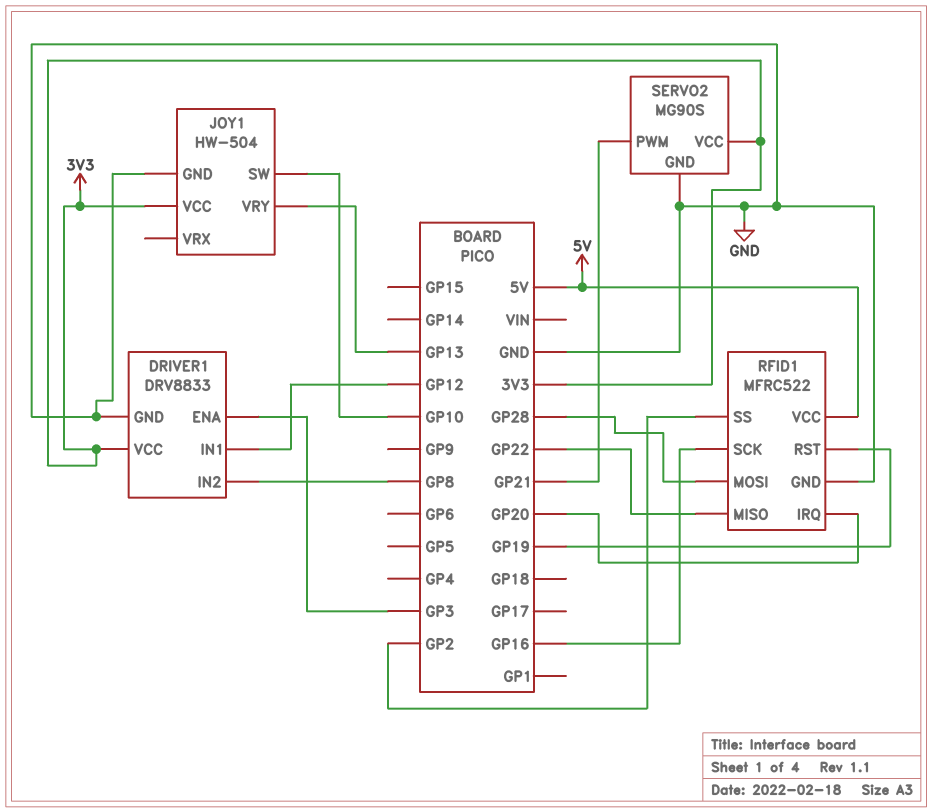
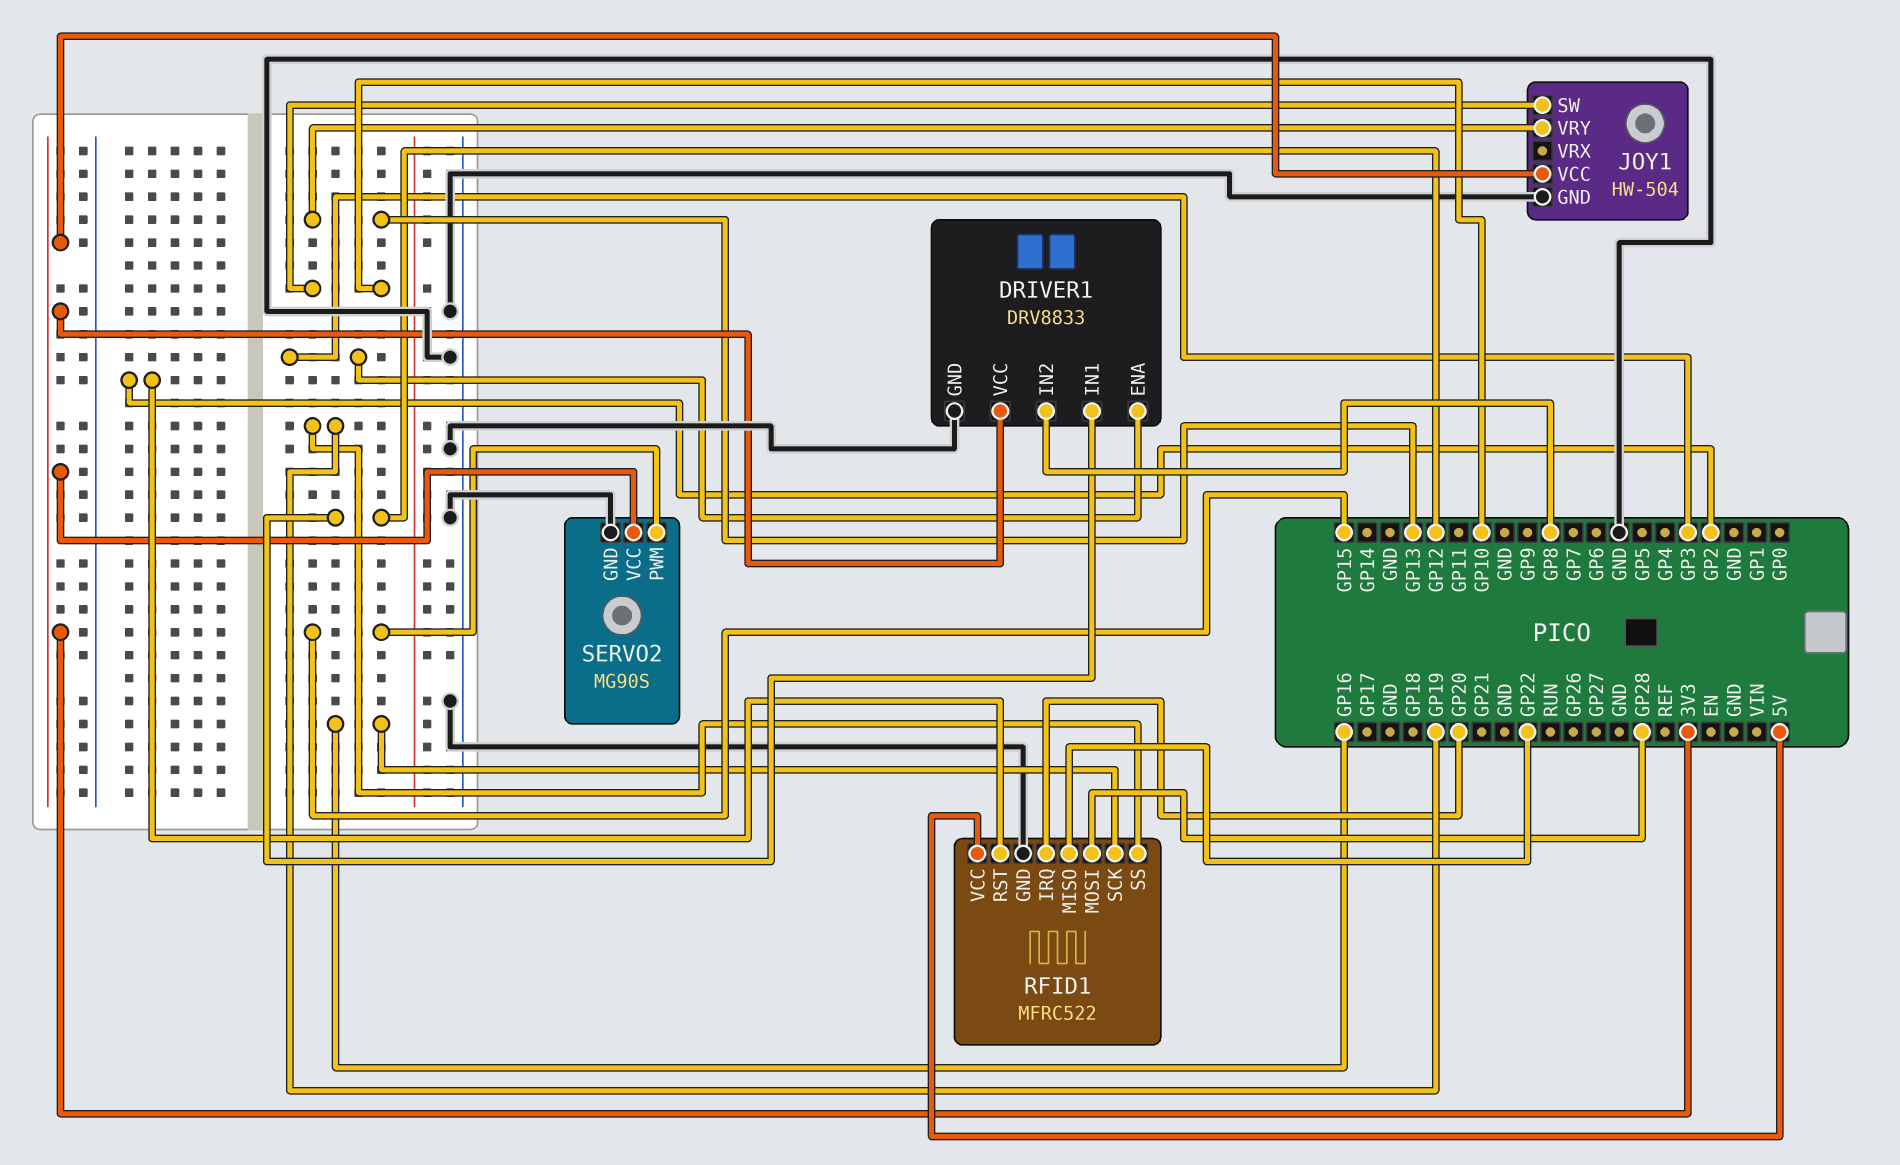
RFID1 pin RST: GP19 -> GP2
RFID1 pin SS: GP2 -> GP19
SERVO2 pin PWM: GP21 -> GP15

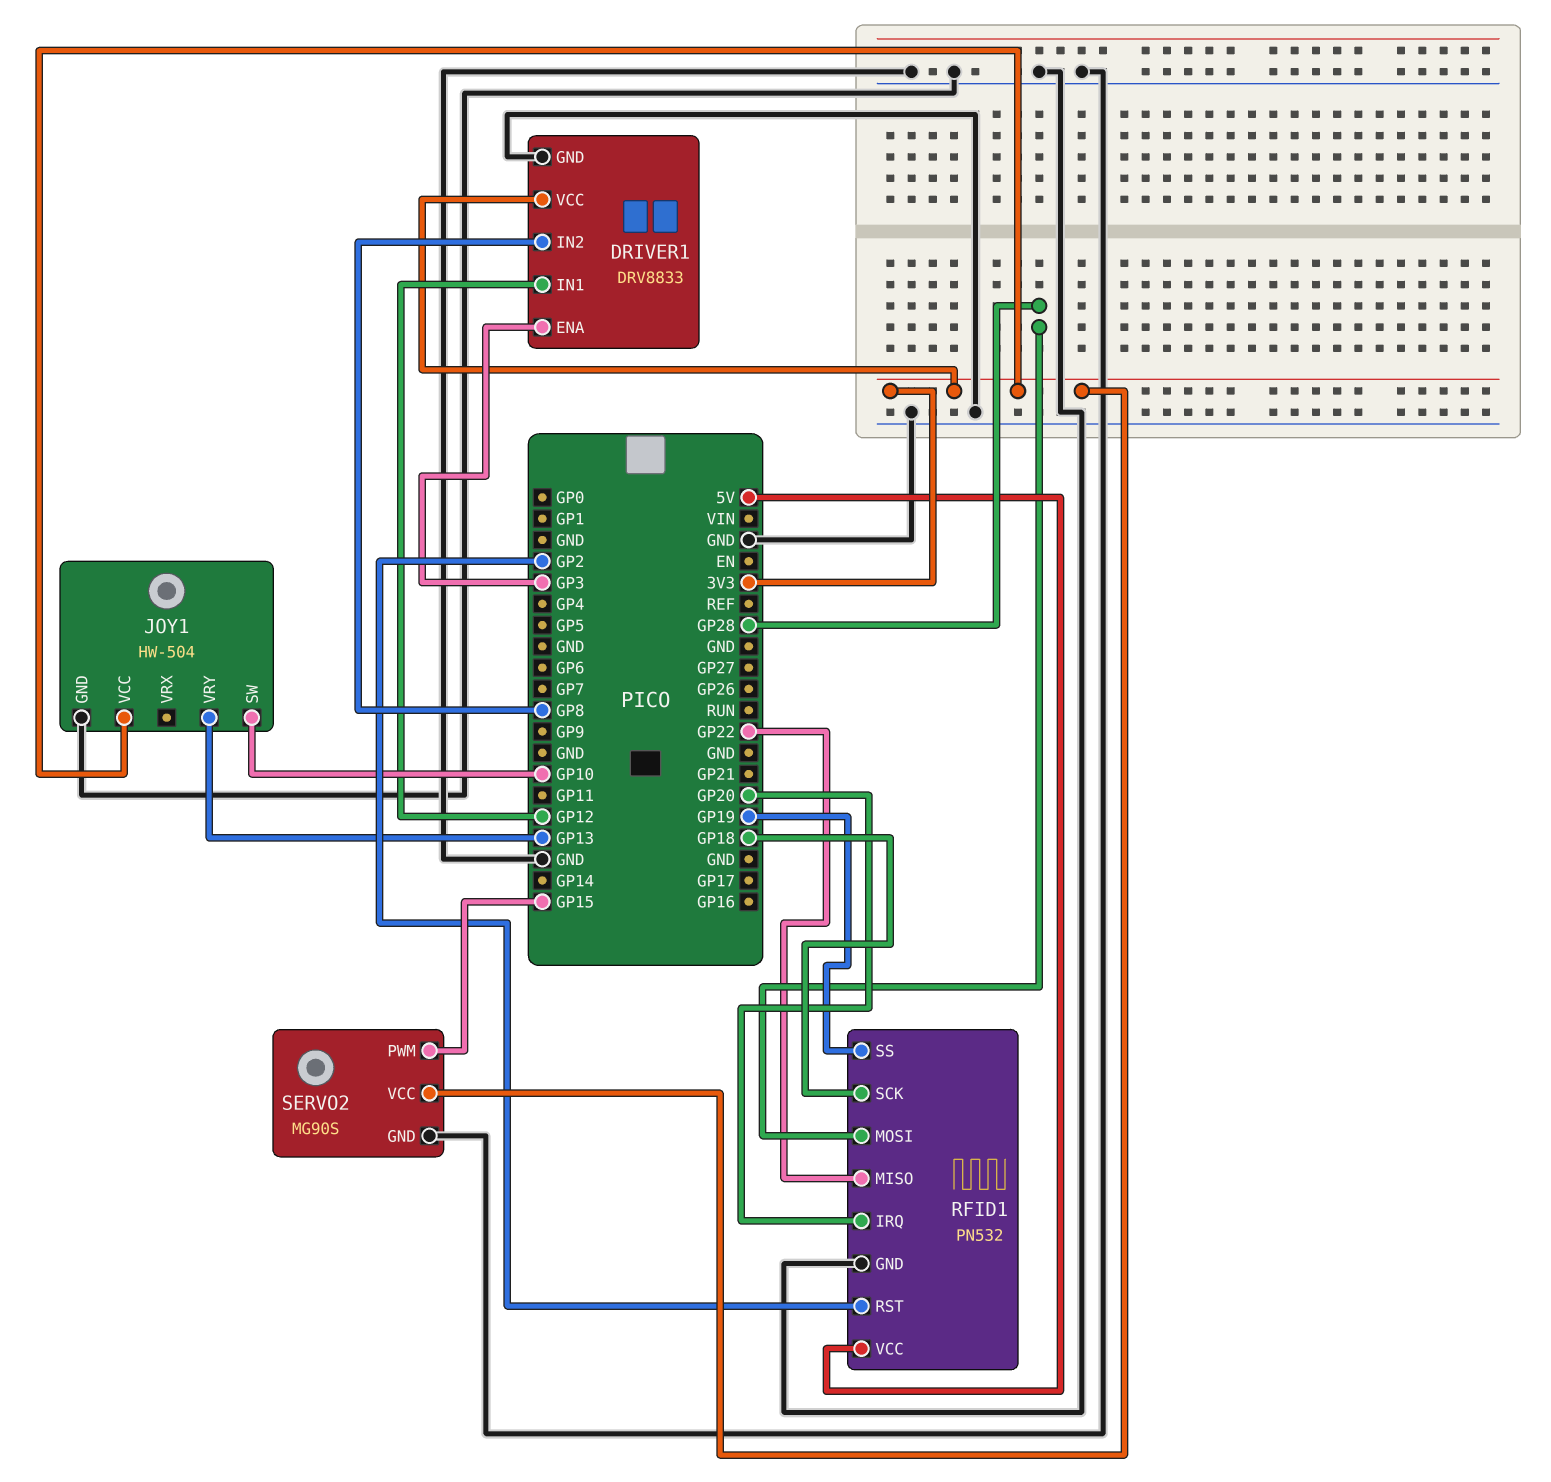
RFID1: MFRC522 -> PN532
RFID1 pin SCK: GP16 -> GP18

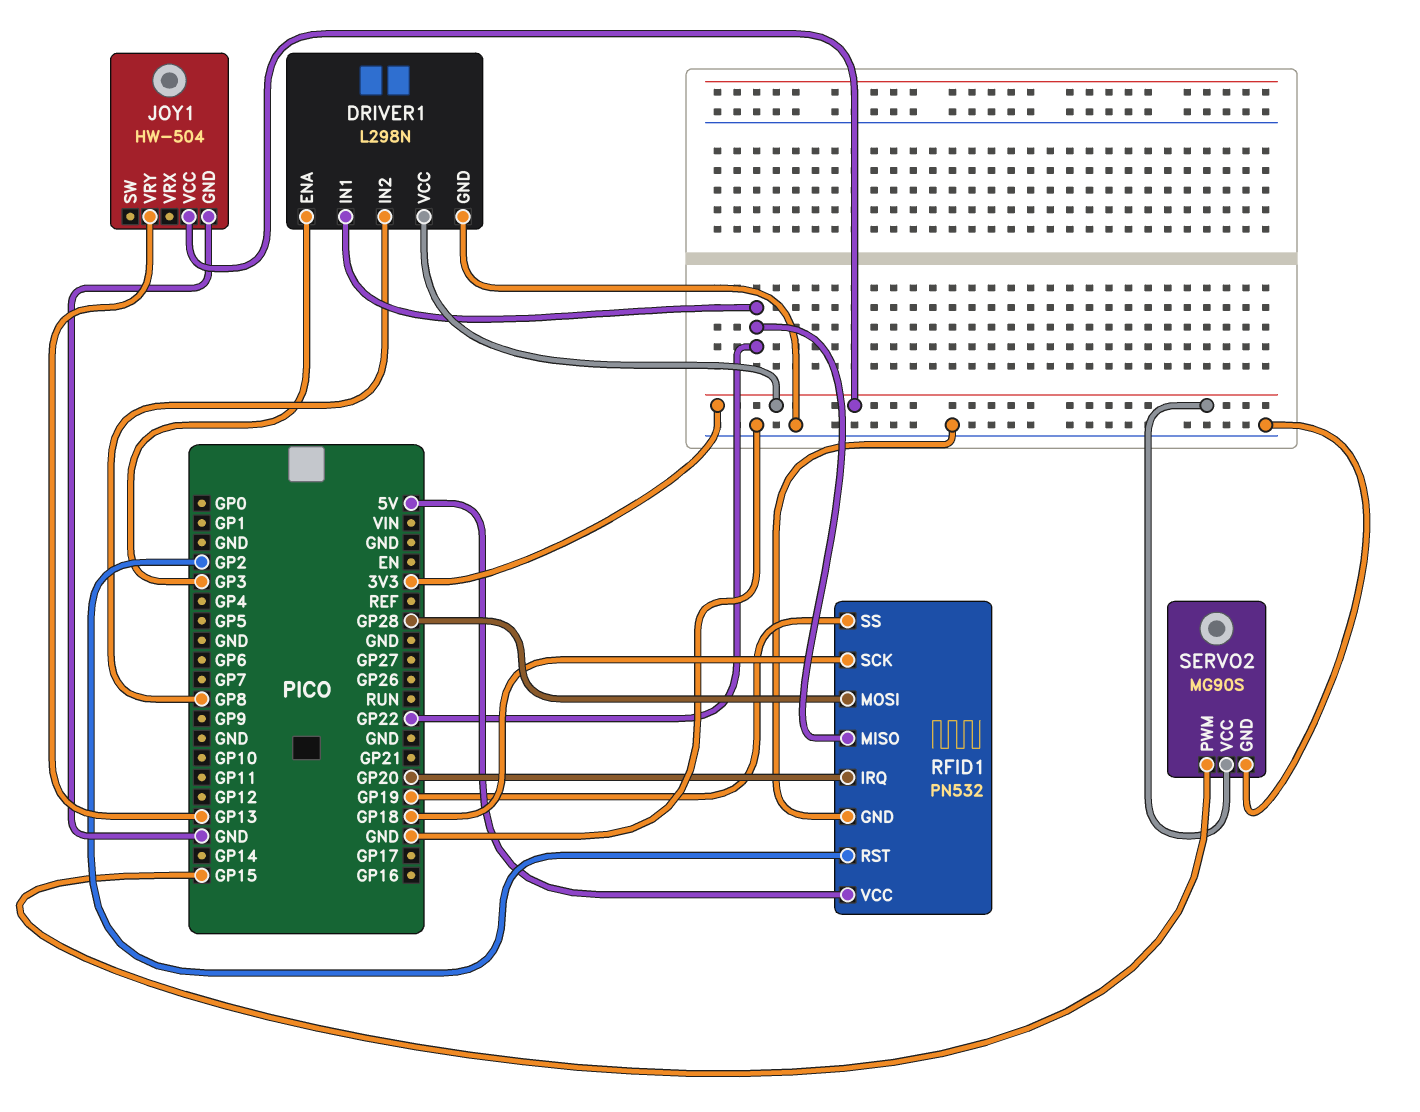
DRIVER1: DRV8833 -> L298N
DRIVER1 pin IN1: GP12 -> GP22
JOY1 pin SW: GP10 -> none

